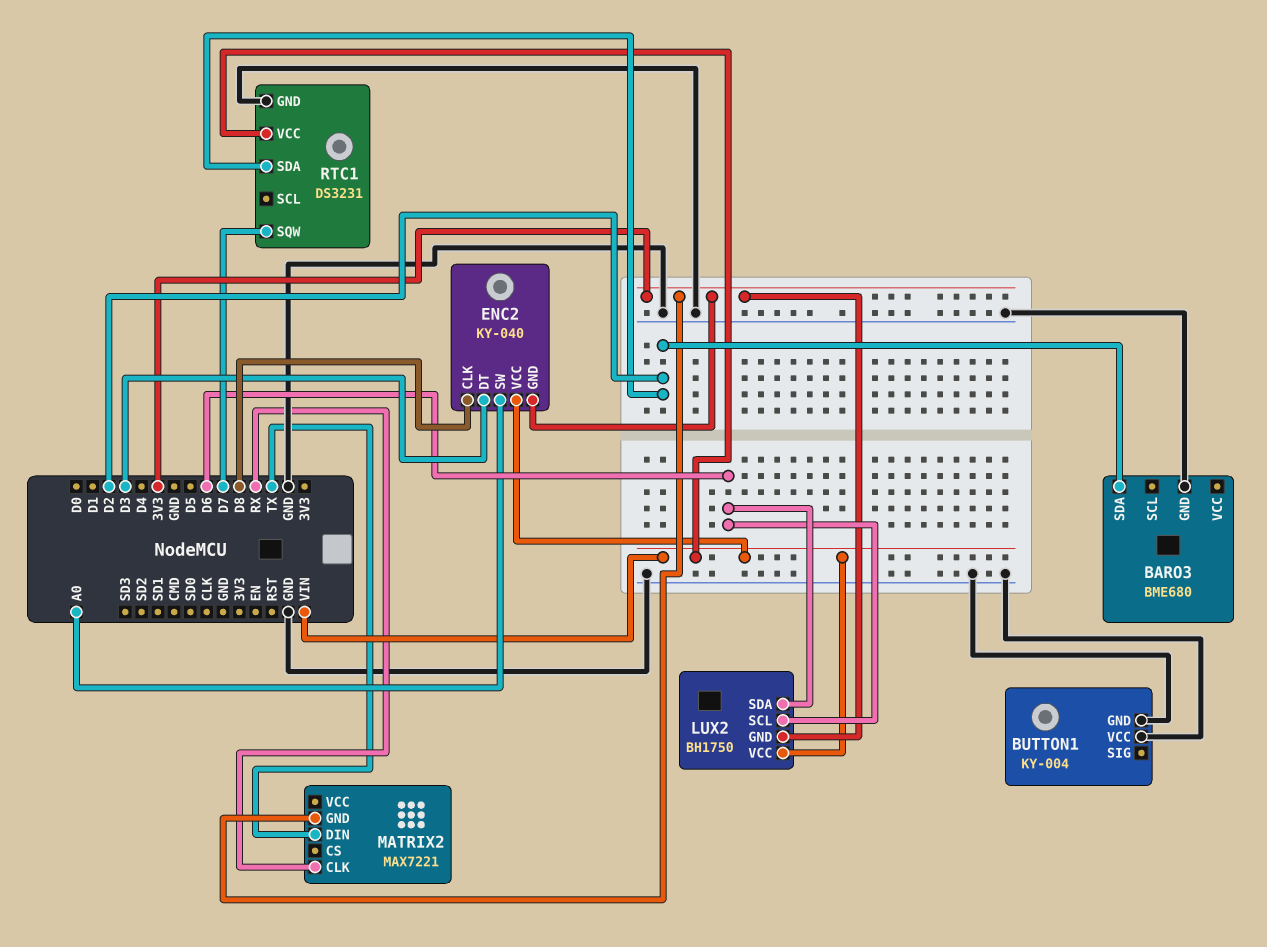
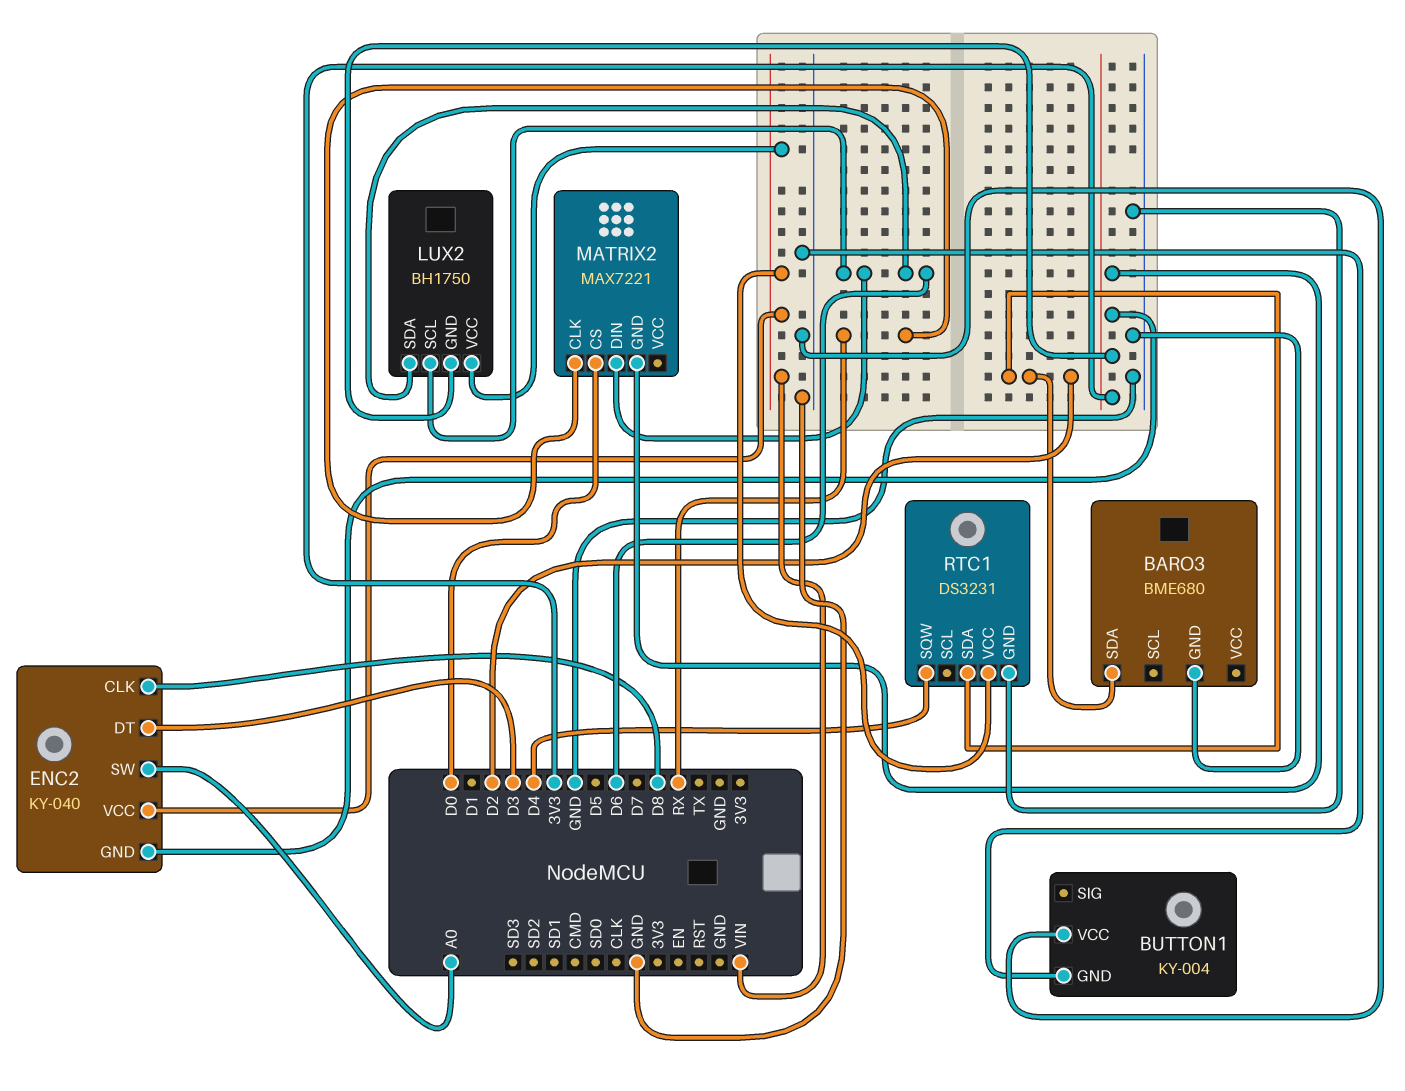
MATRIX2 pin CS: none -> D0
MATRIX2 pin DIN: TX -> D6
RTC1 pin SQW: D7 -> D4

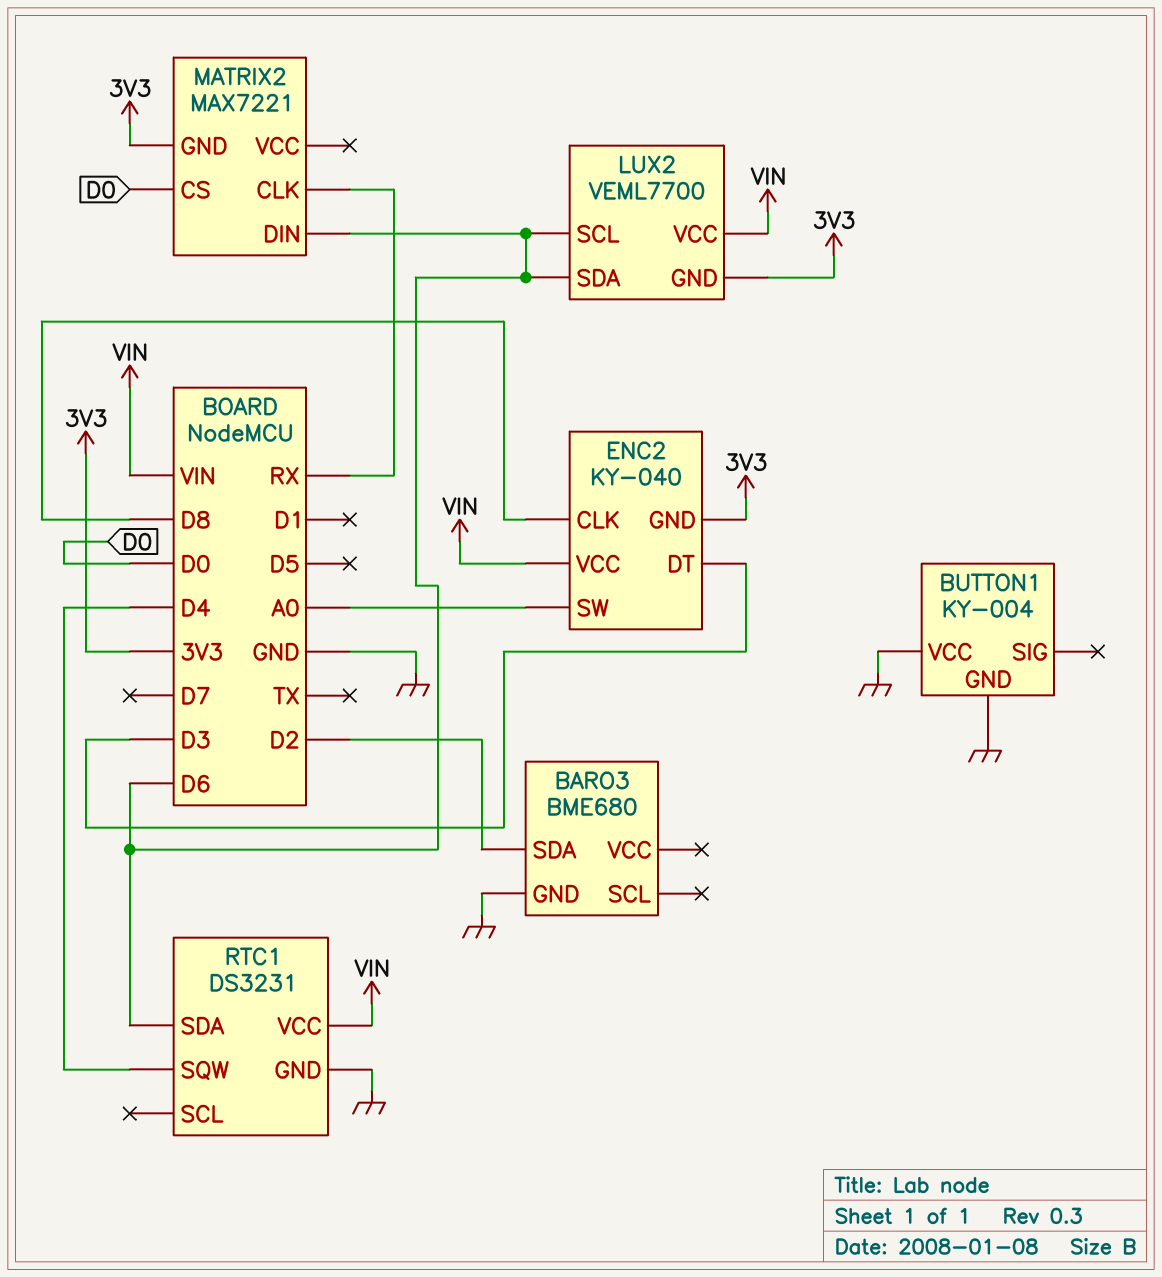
LUX2: BH1750 -> VEML7700
RTC1 pin SDA: D2 -> D6

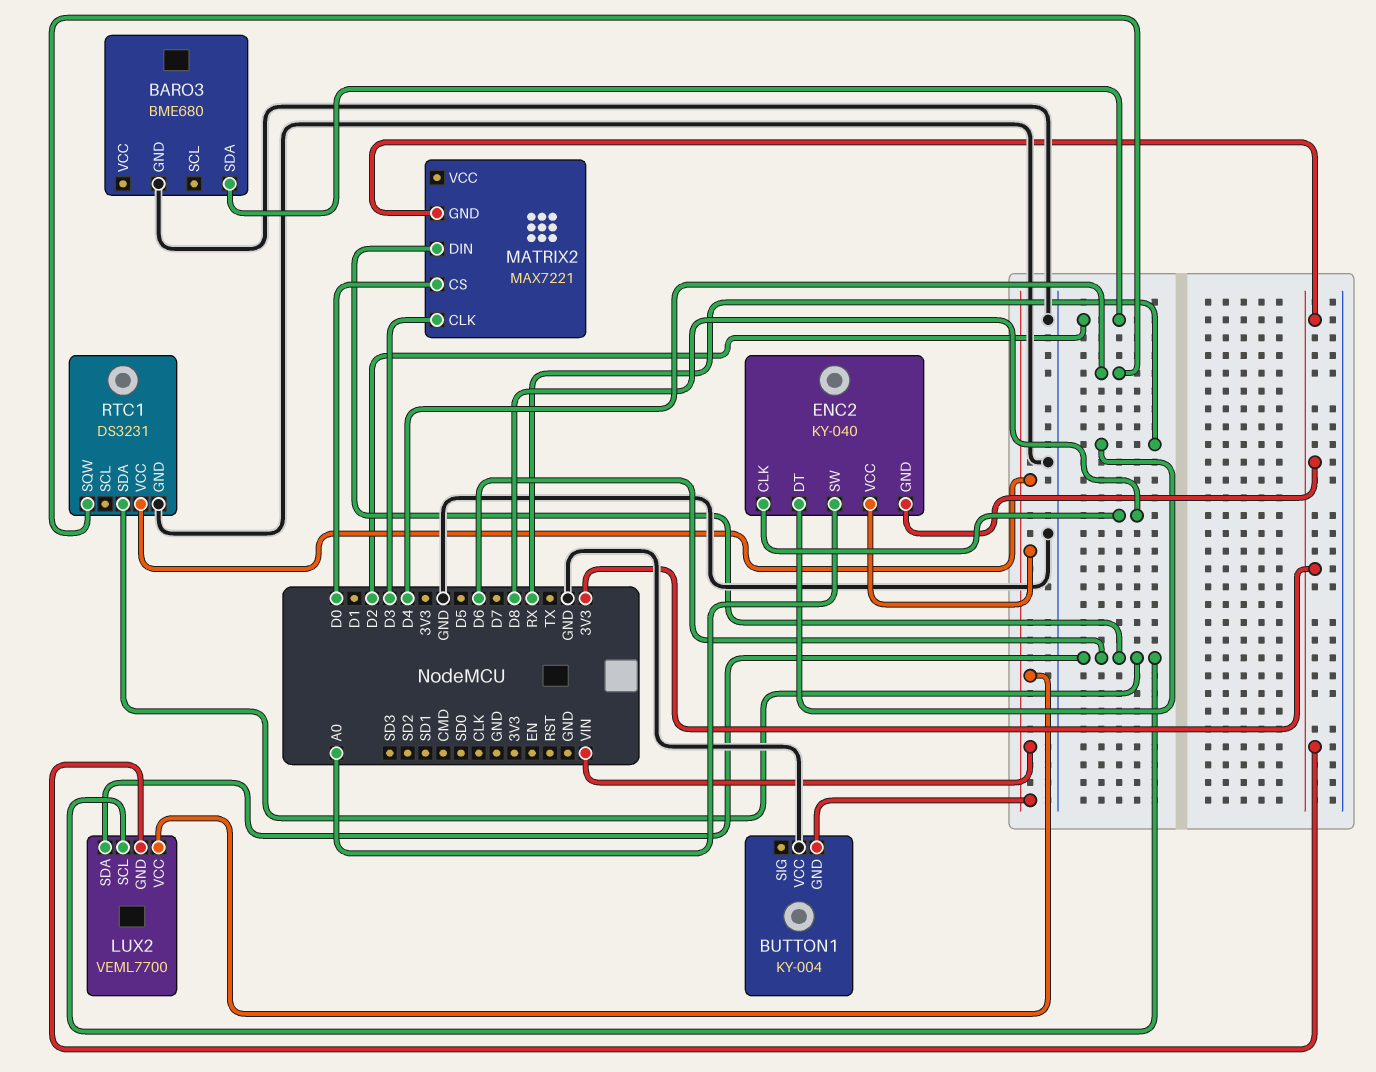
BUTTON1 pin GND: GND -> VIN
ENC2 pin DT: D3 -> RX
MATRIX2 pin CLK: RX -> D3

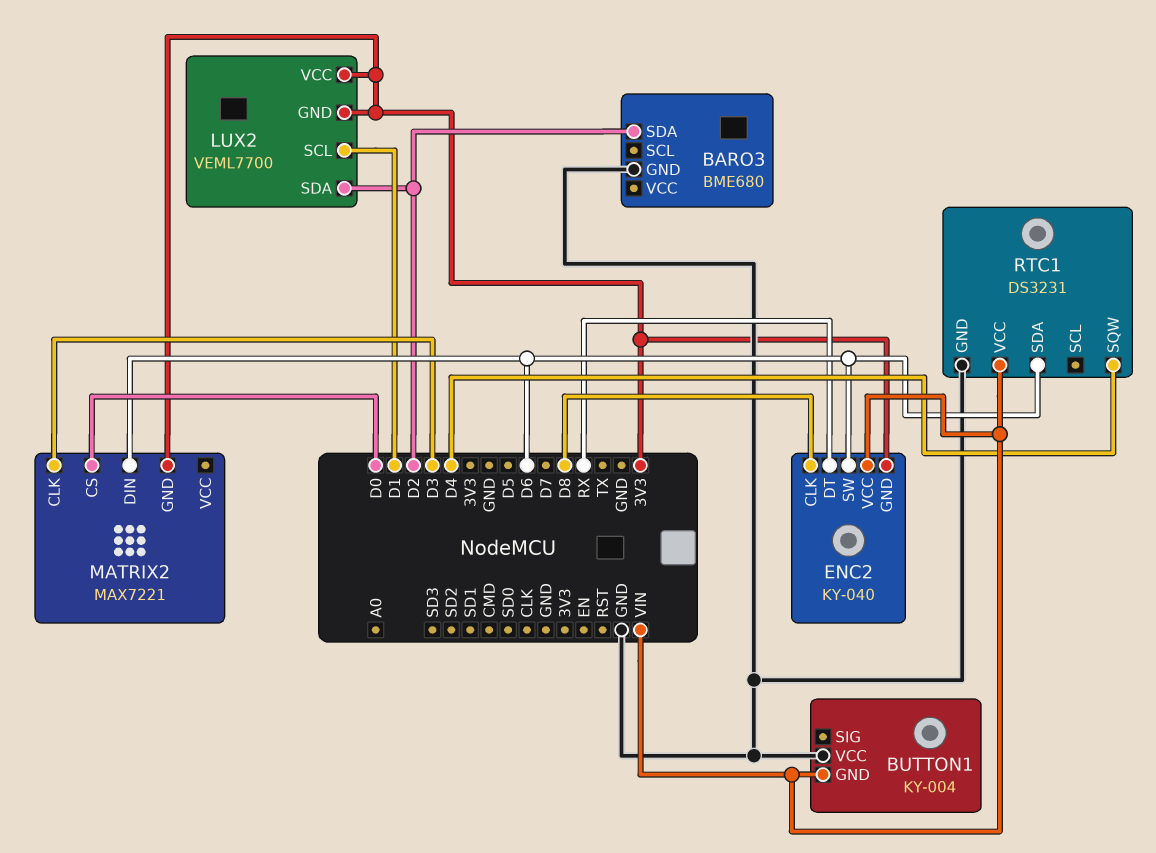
ENC2 pin SW: A0 -> D6
LUX2 pin SCL: D6 -> D1
LUX2 pin SDA: D6 -> D2
LUX2 pin VCC: VIN -> 3V3

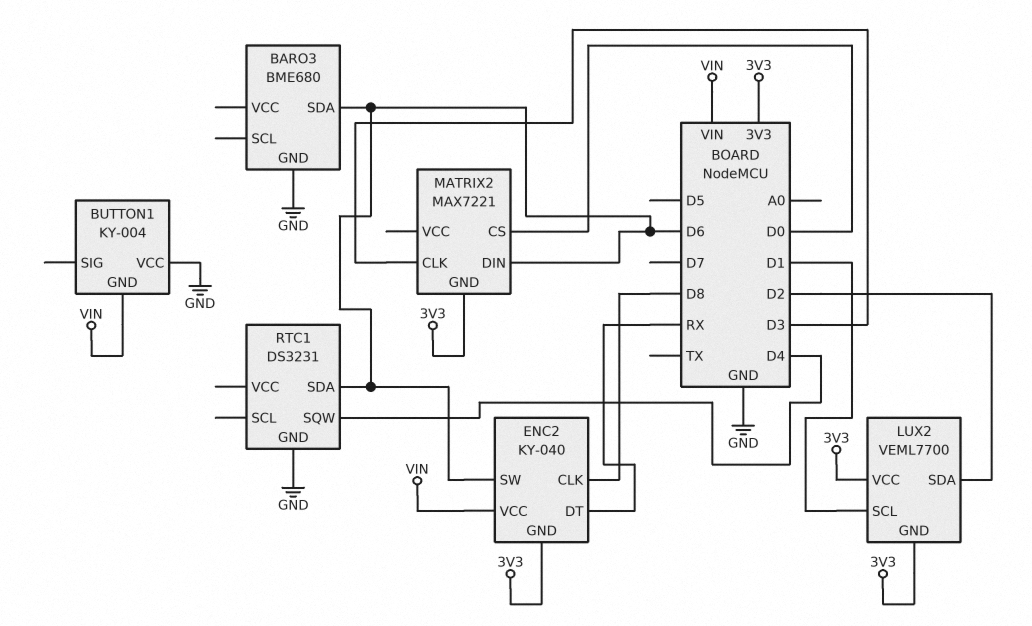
BARO3 pin SDA: D2 -> D6
RTC1 pin VCC: VIN -> none

